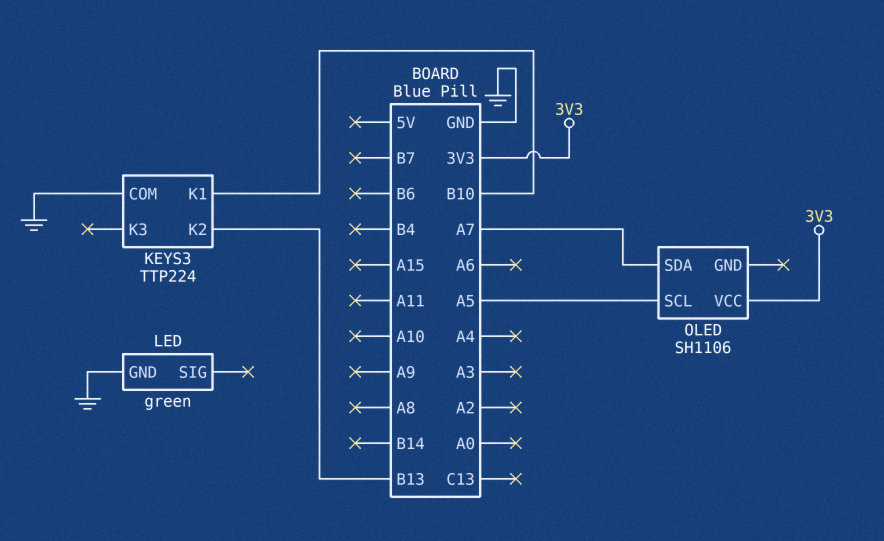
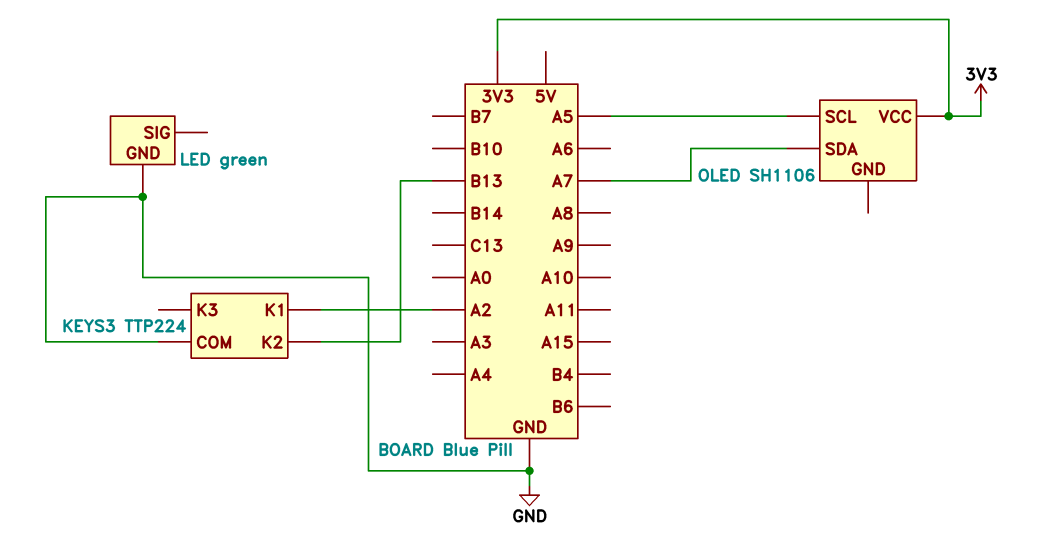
KEYS3 pin K1: B10 -> A2

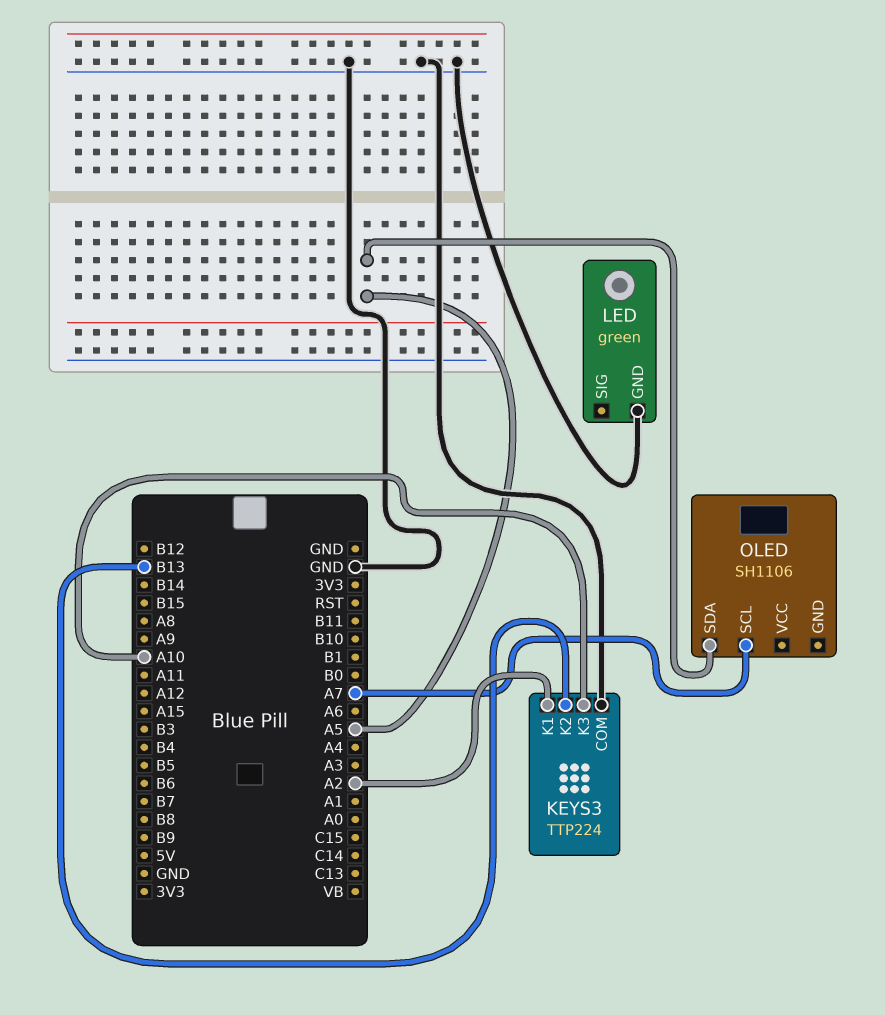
KEYS3 pin K3: none -> A10
OLED pin SCL: A5 -> A7
OLED pin SDA: A7 -> A5
OLED pin VCC: 3V3 -> none

